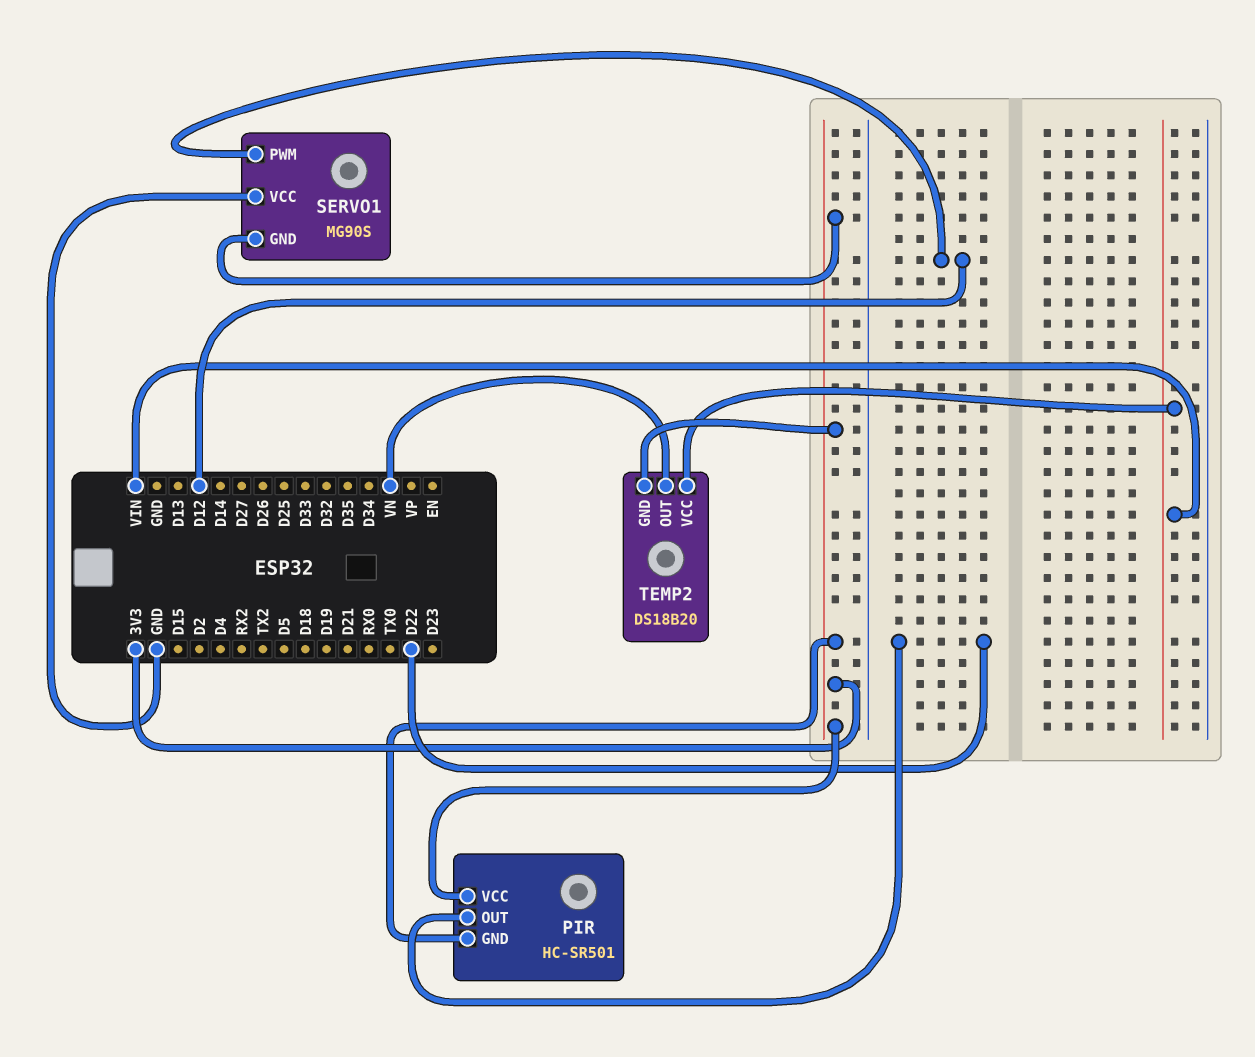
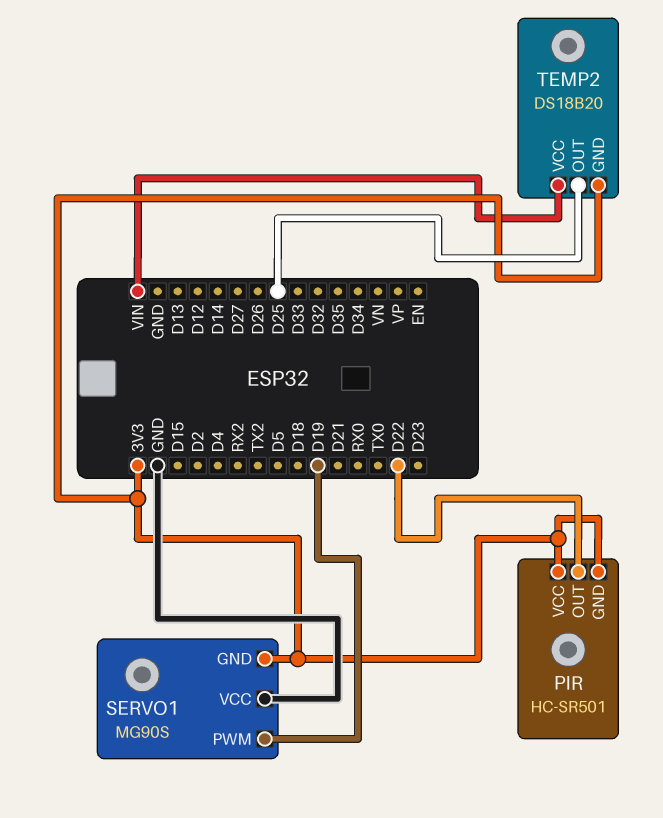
SERVO1 pin PWM: D12 -> D19
TEMP2 pin OUT: VN -> D25

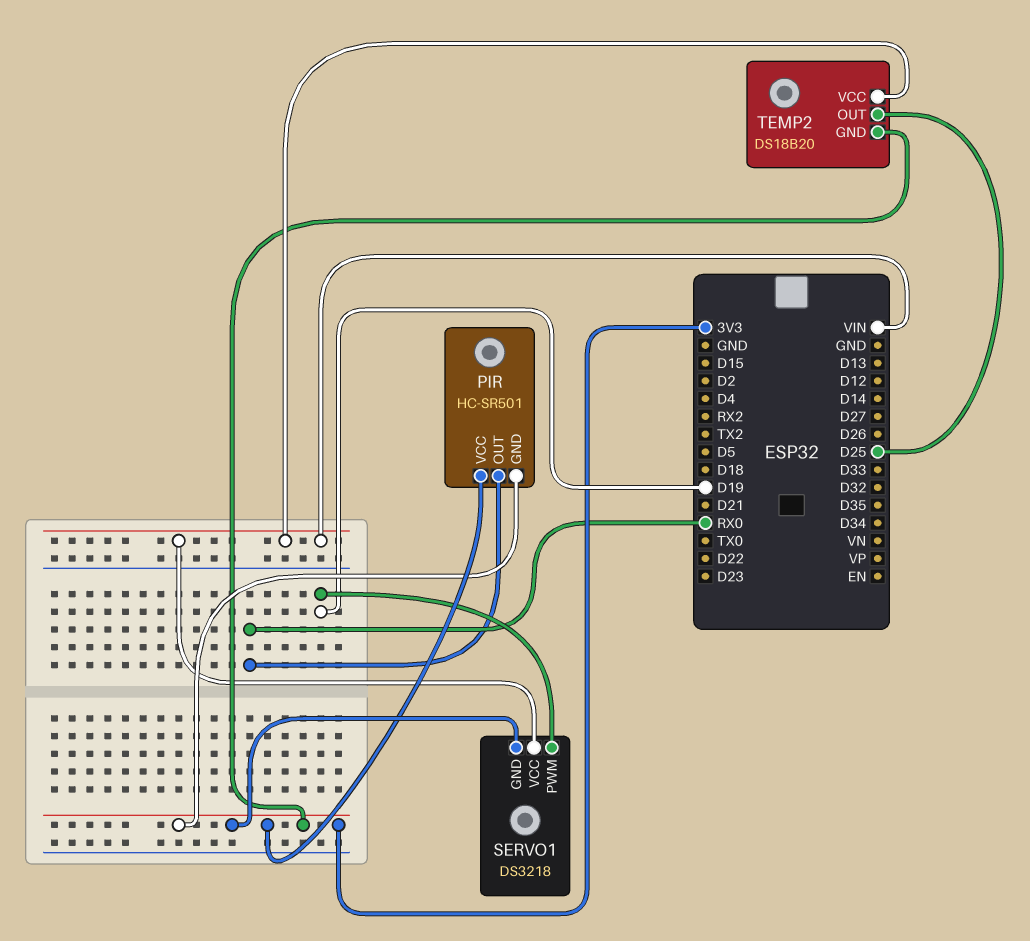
PIR pin OUT: D22 -> RX0
SERVO1: MG90S -> DS3218
SERVO1 pin VCC: GND -> VIN

